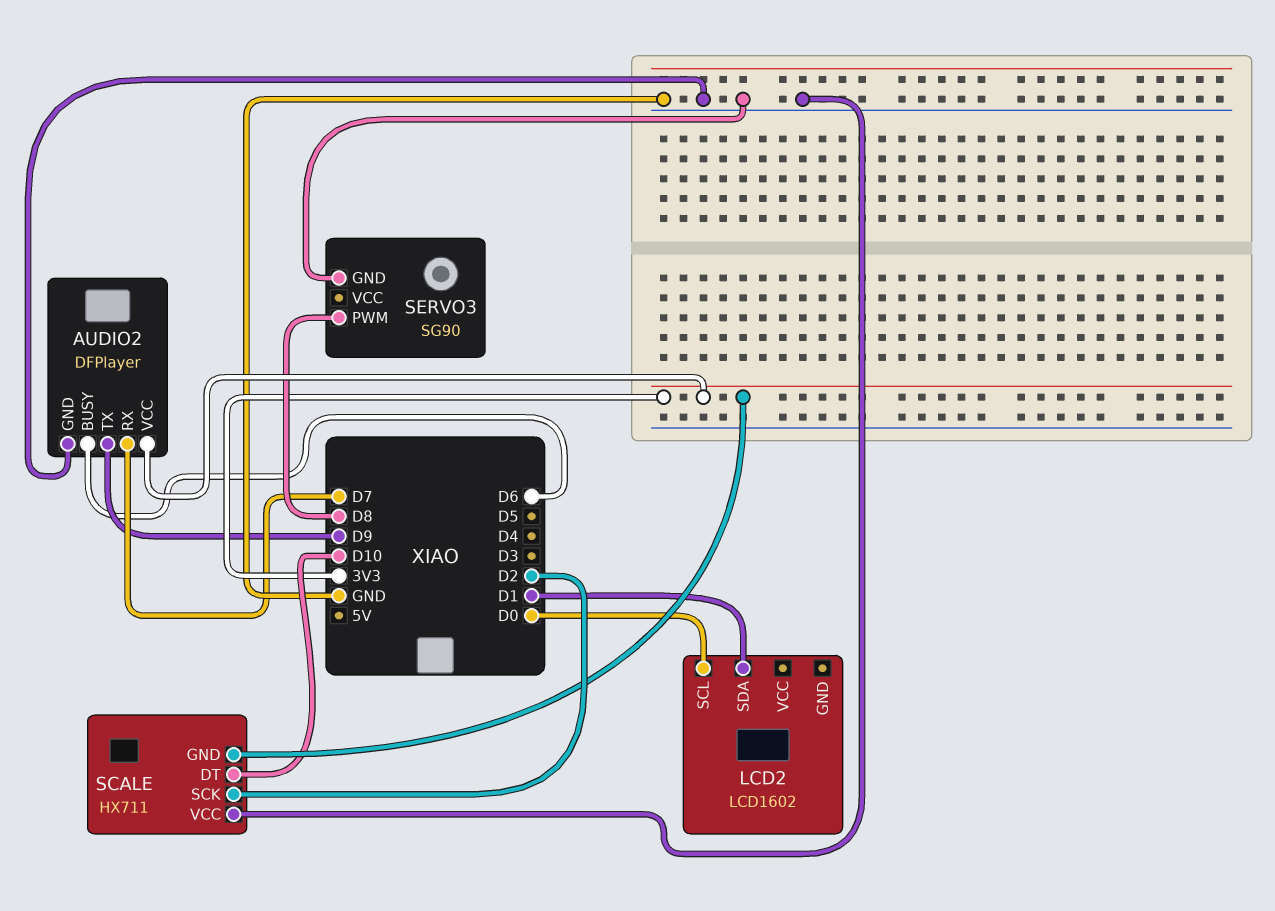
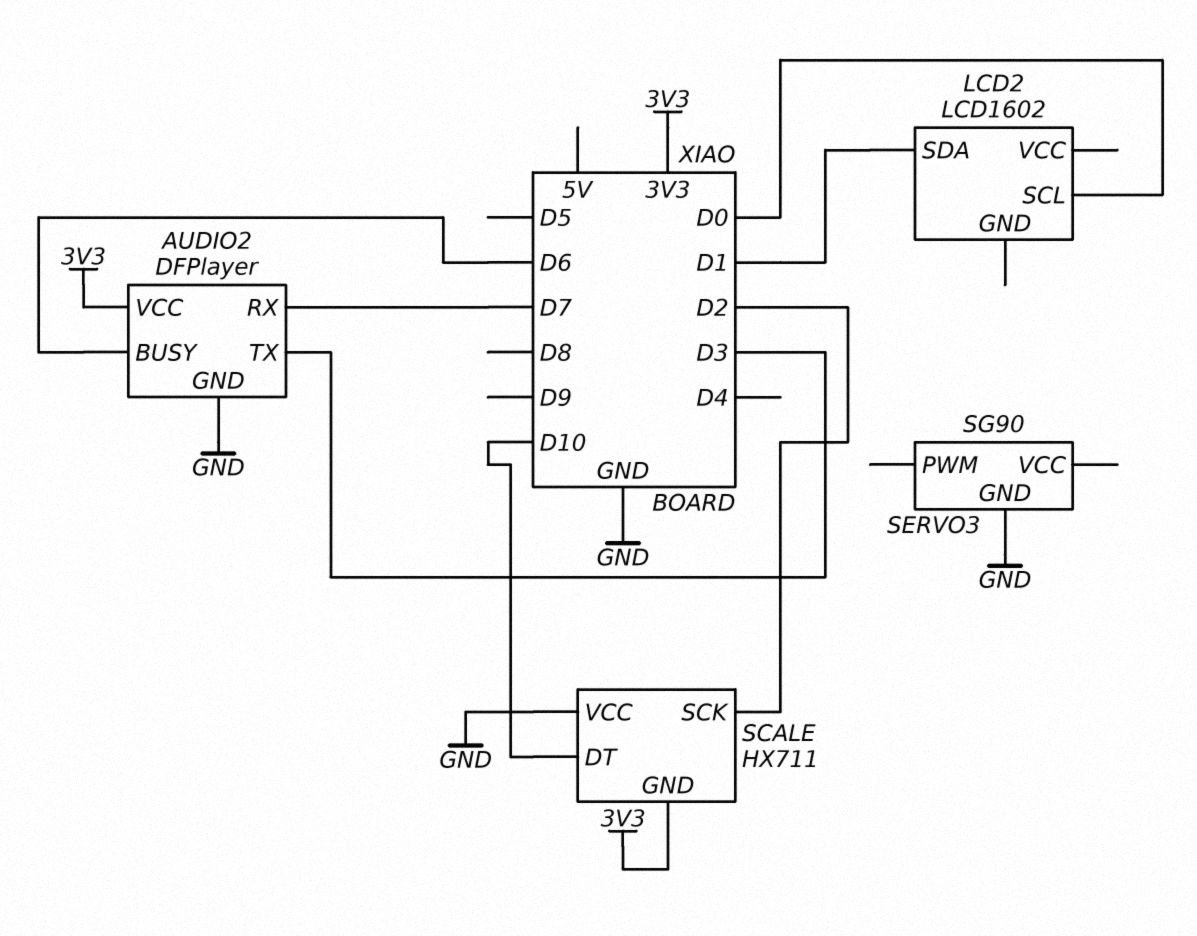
AUDIO2 pin TX: D9 -> D3
SERVO3 pin PWM: D8 -> none

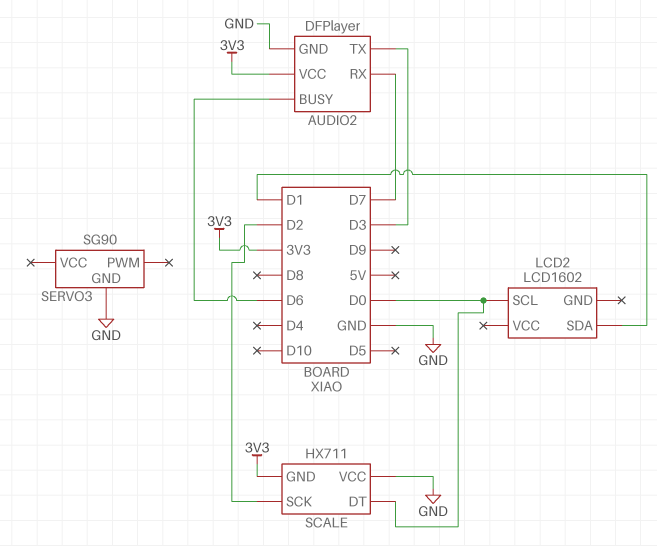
SCALE pin DT: D10 -> D0

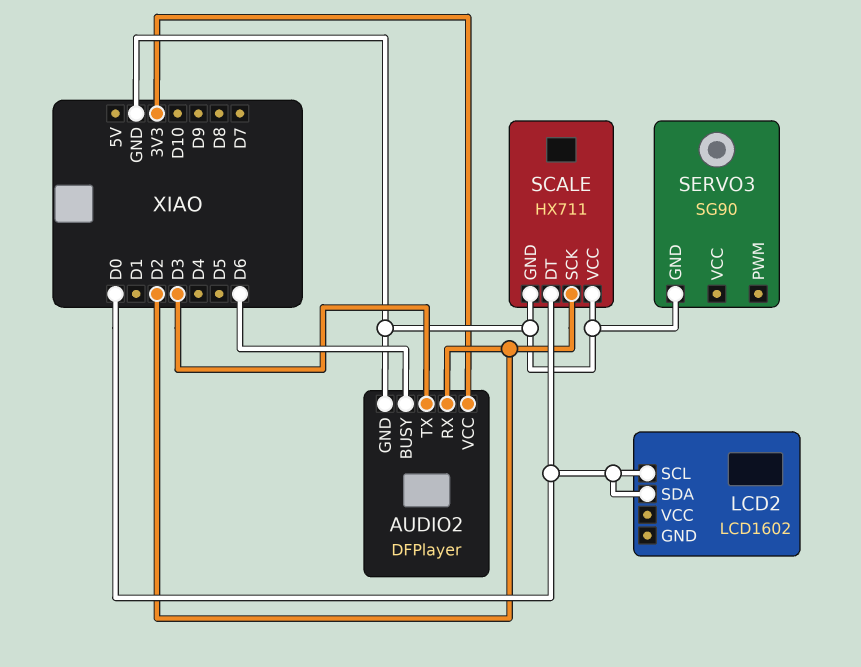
AUDIO2 pin RX: D7 -> D2
LCD2 pin SDA: D1 -> D0
SCALE pin GND: 3V3 -> GND

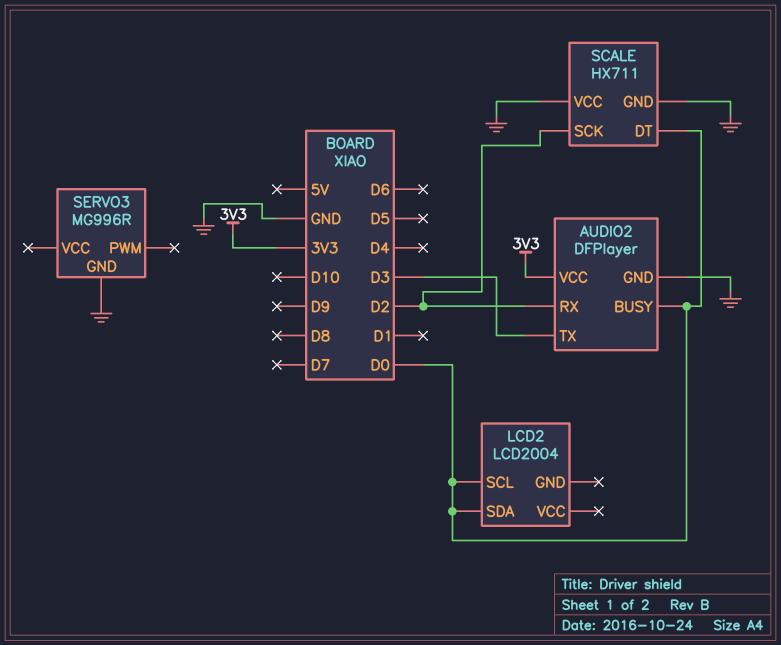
AUDIO2 pin BUSY: D6 -> D0
LCD2: LCD1602 -> LCD2004
SERVO3: SG90 -> MG996R

